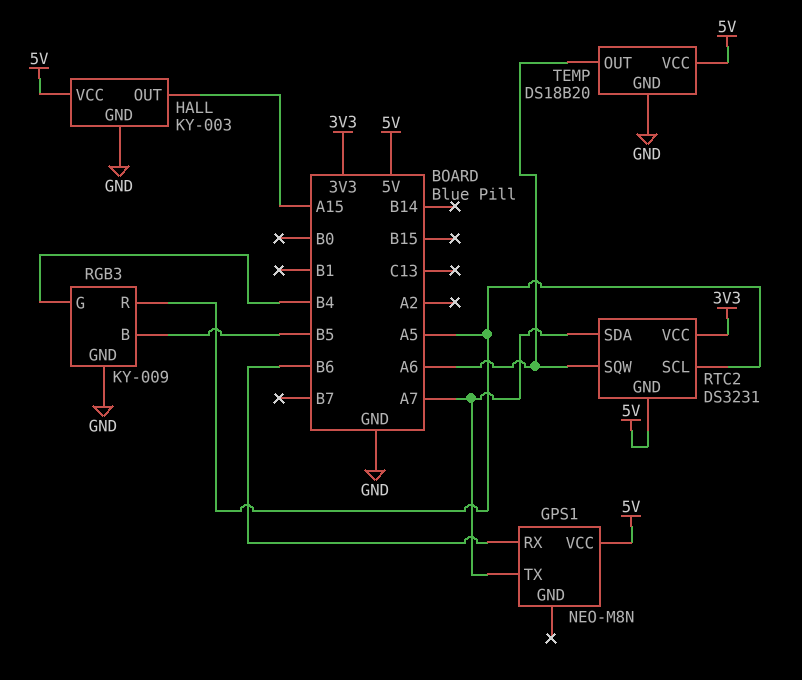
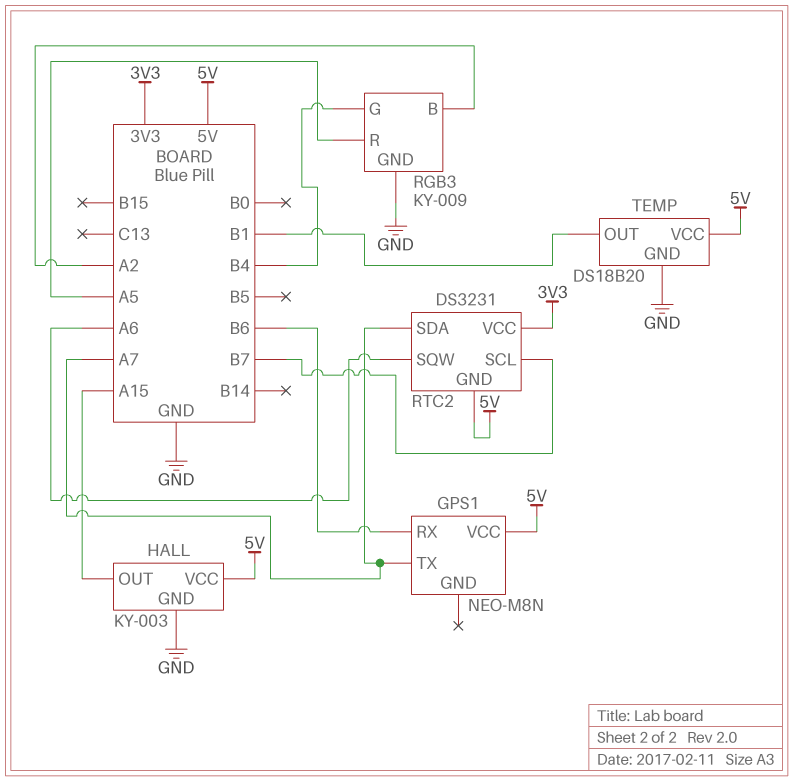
RGB3 pin B: B5 -> A2
RTC2 pin SCL: A5 -> B7
TEMP pin OUT: A6 -> B1

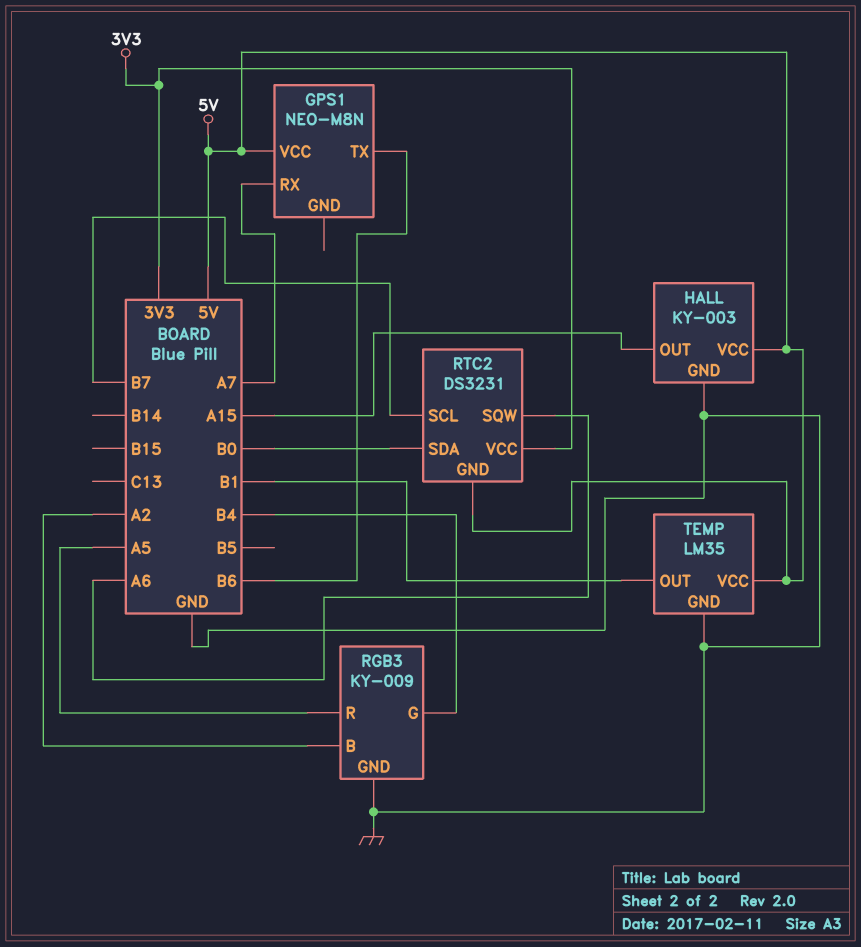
GPS1 pin RX: B6 -> A7
GPS1 pin TX: A7 -> B6
RTC2 pin SDA: A7 -> B0
TEMP: DS18B20 -> LM35

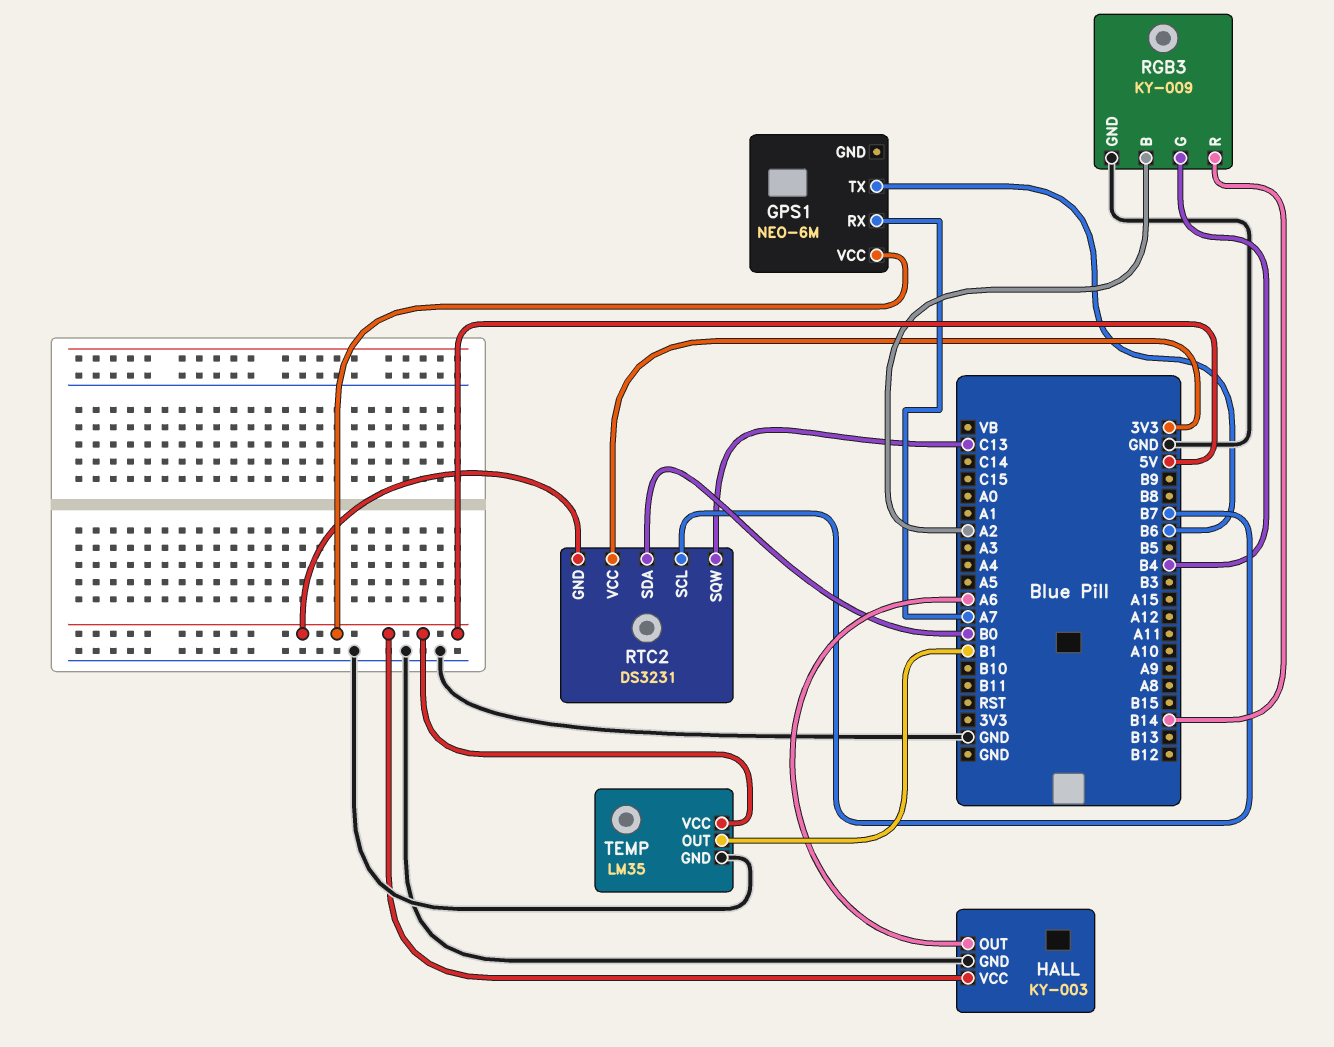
GPS1: NEO-M8N -> NEO-6M
HALL pin OUT: A15 -> A6
RGB3 pin R: A5 -> B14
RTC2 pin SQW: A6 -> C13

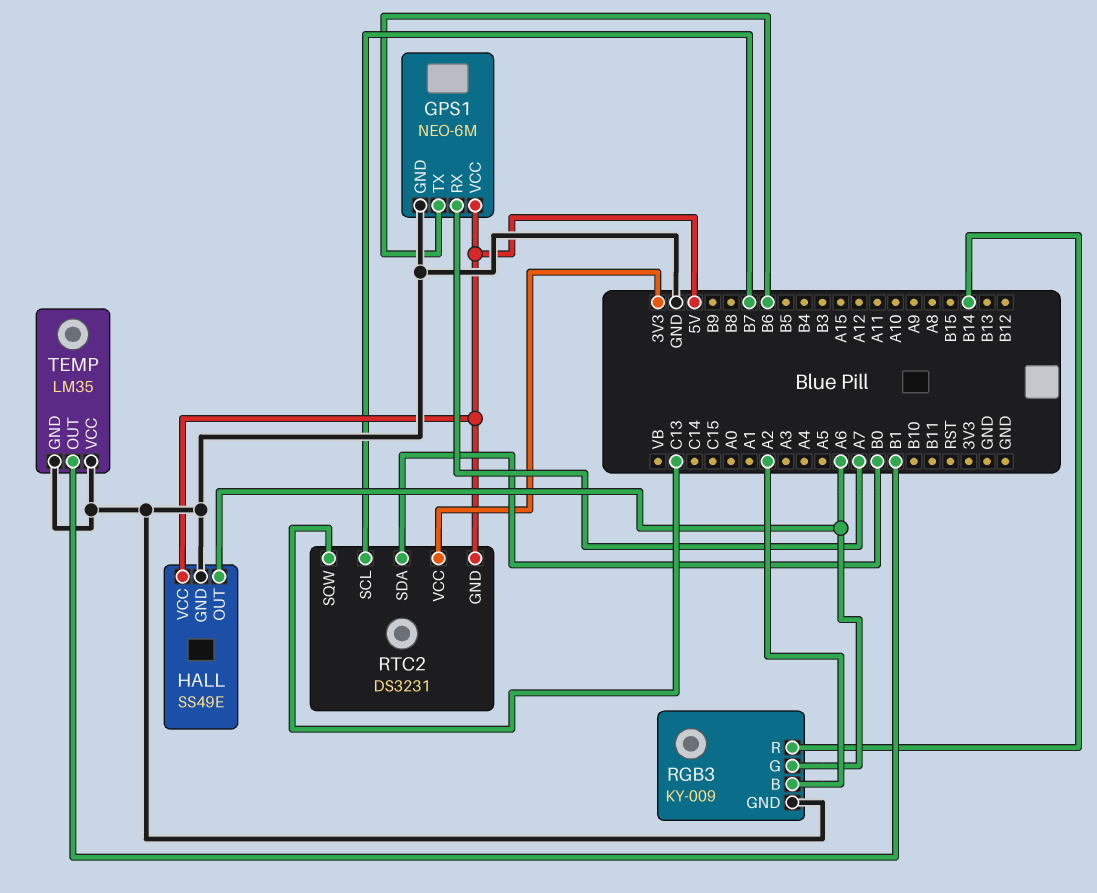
GPS1 pin GND: none -> GND
HALL: KY-003 -> SS49E
RGB3 pin G: B4 -> A6
TEMP pin VCC: 5V -> GND

